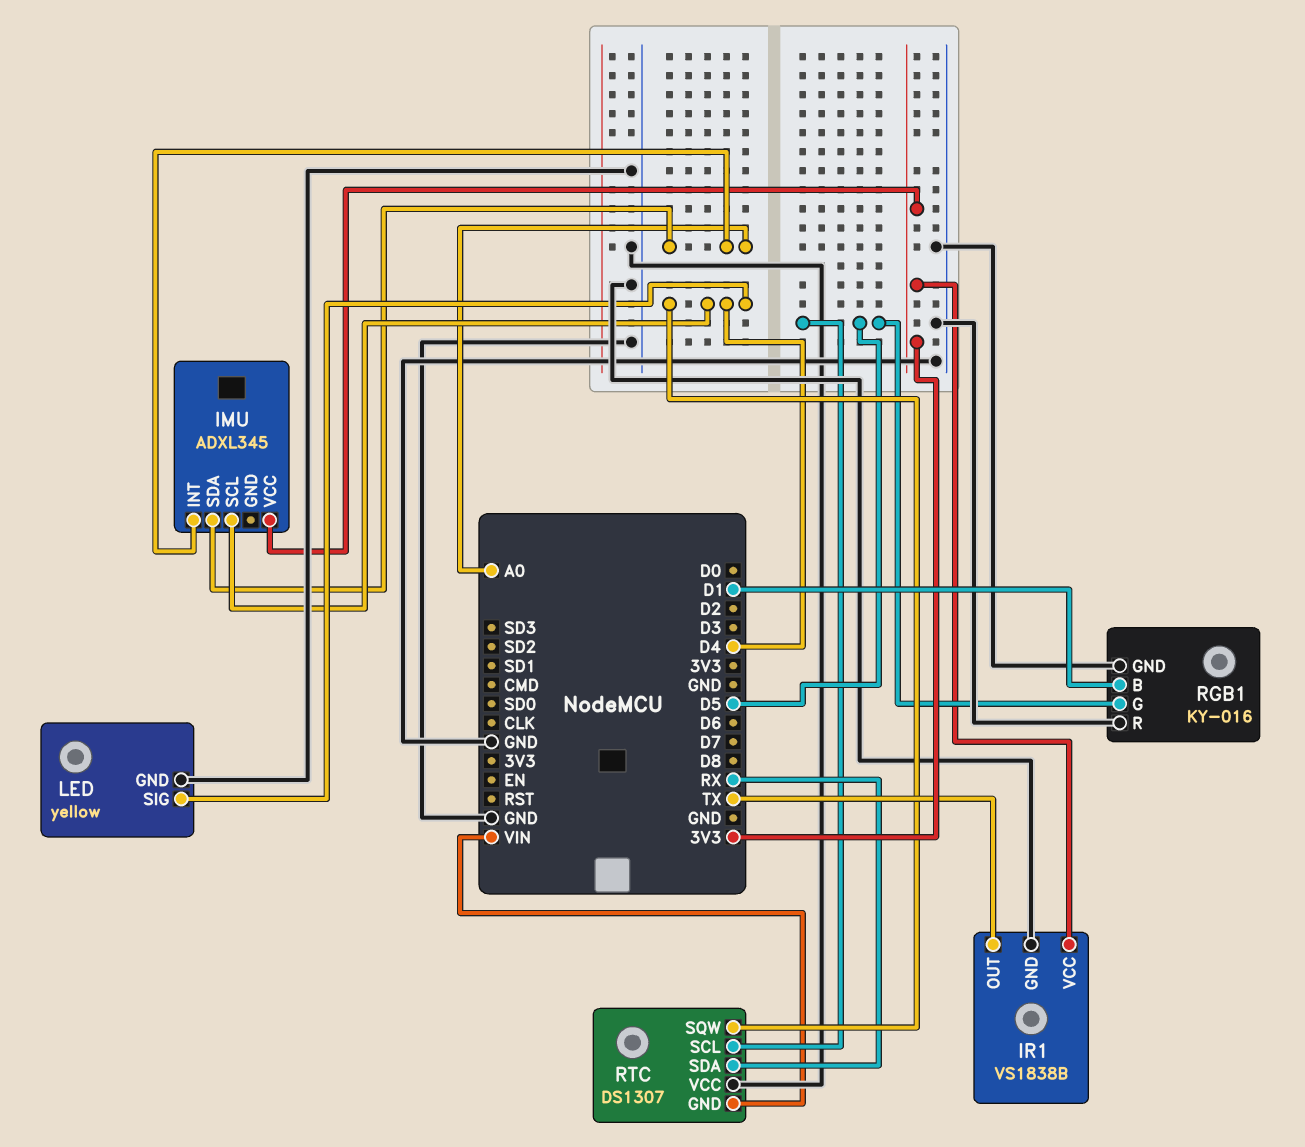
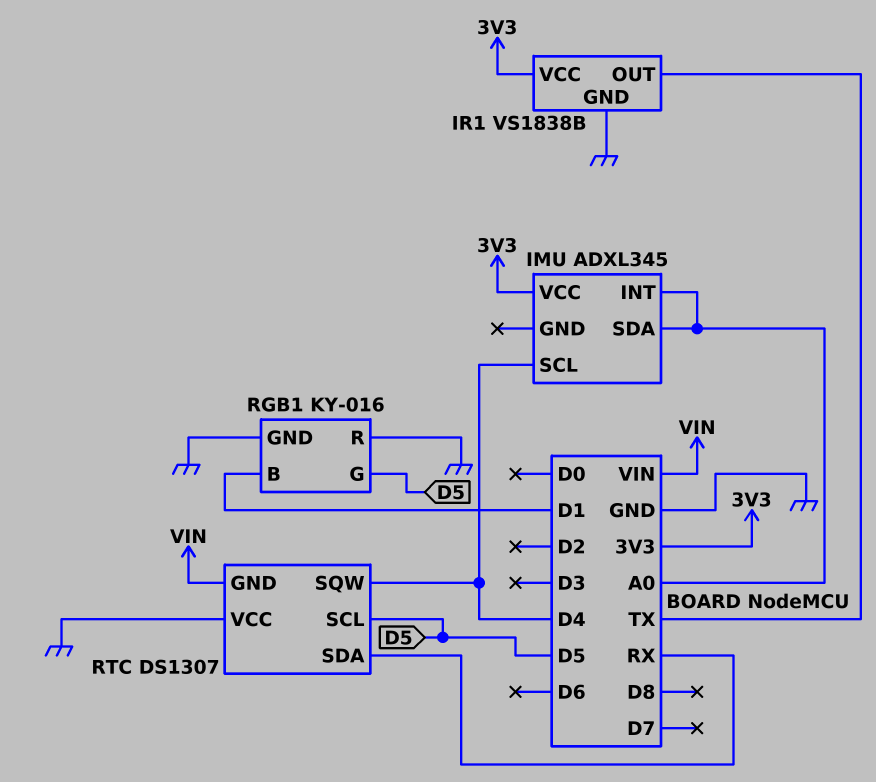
LED: yellow -> none
LED pin GND: GND -> none
LED pin SIG: D4 -> none

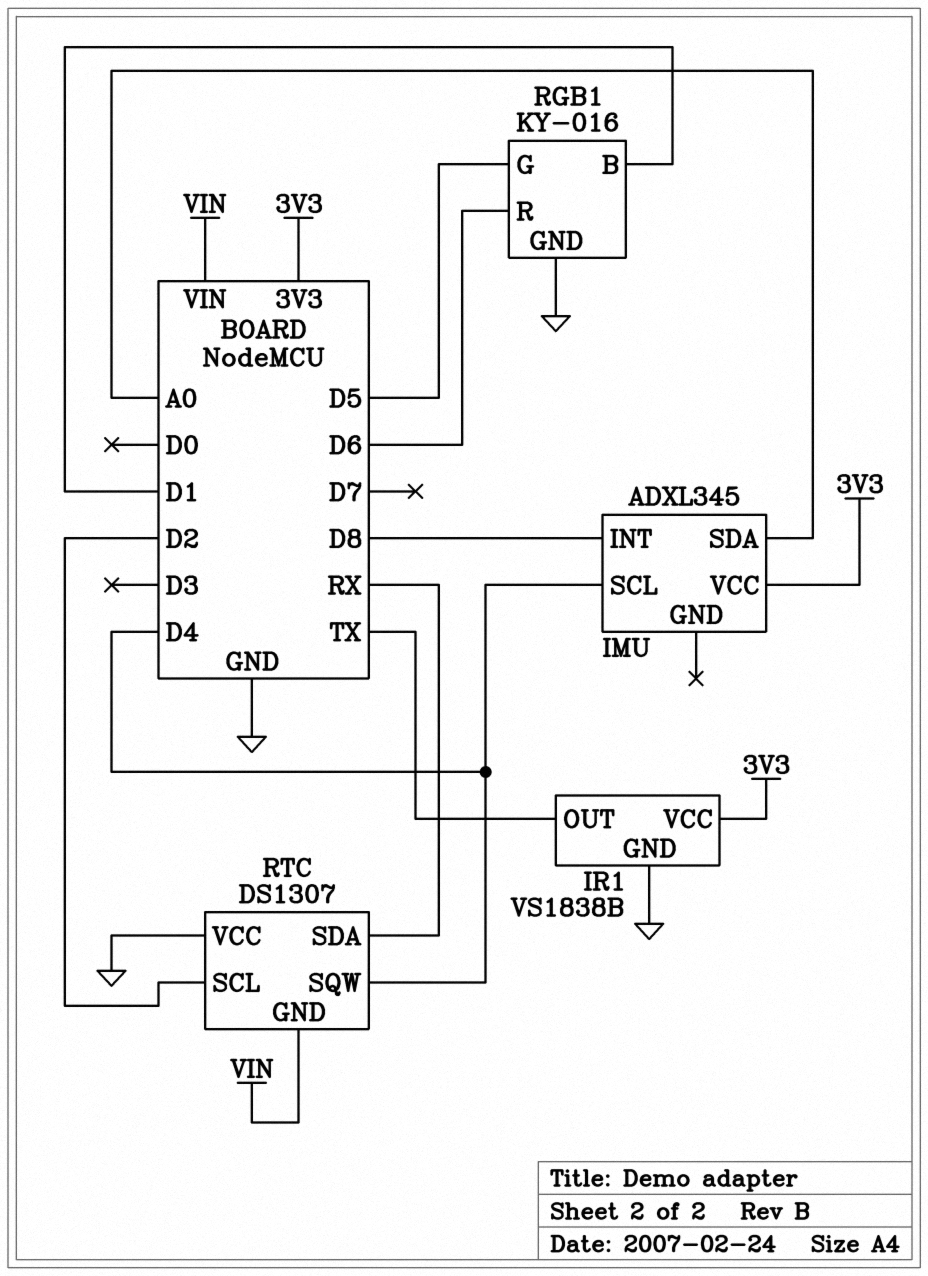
IMU pin INT: A0 -> D8
RGB1 pin R: GND -> D6
RTC pin SCL: D5 -> D2

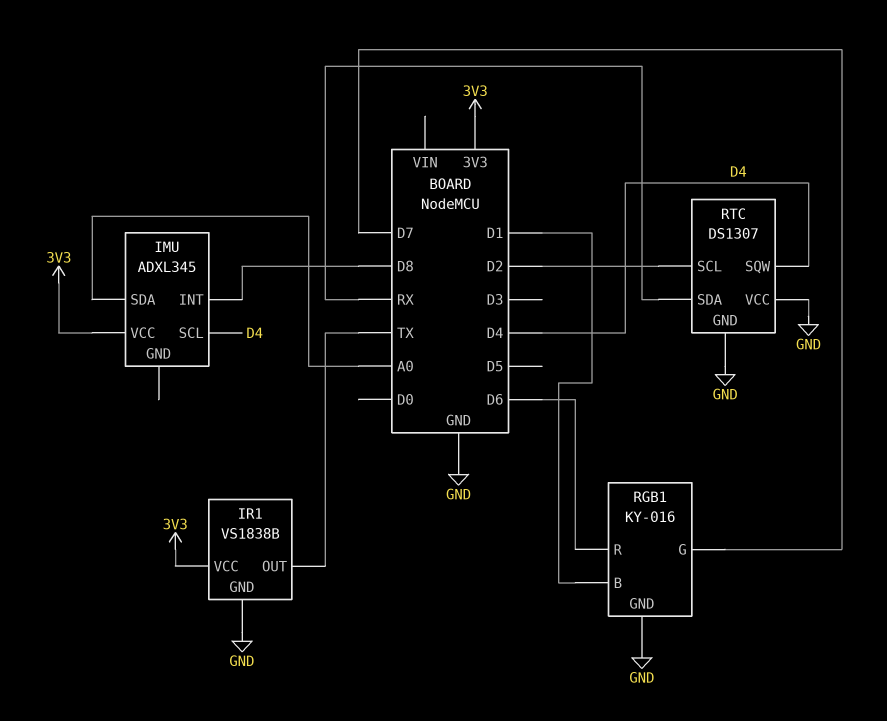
RGB1 pin G: D5 -> D7
RTC pin GND: VIN -> GND

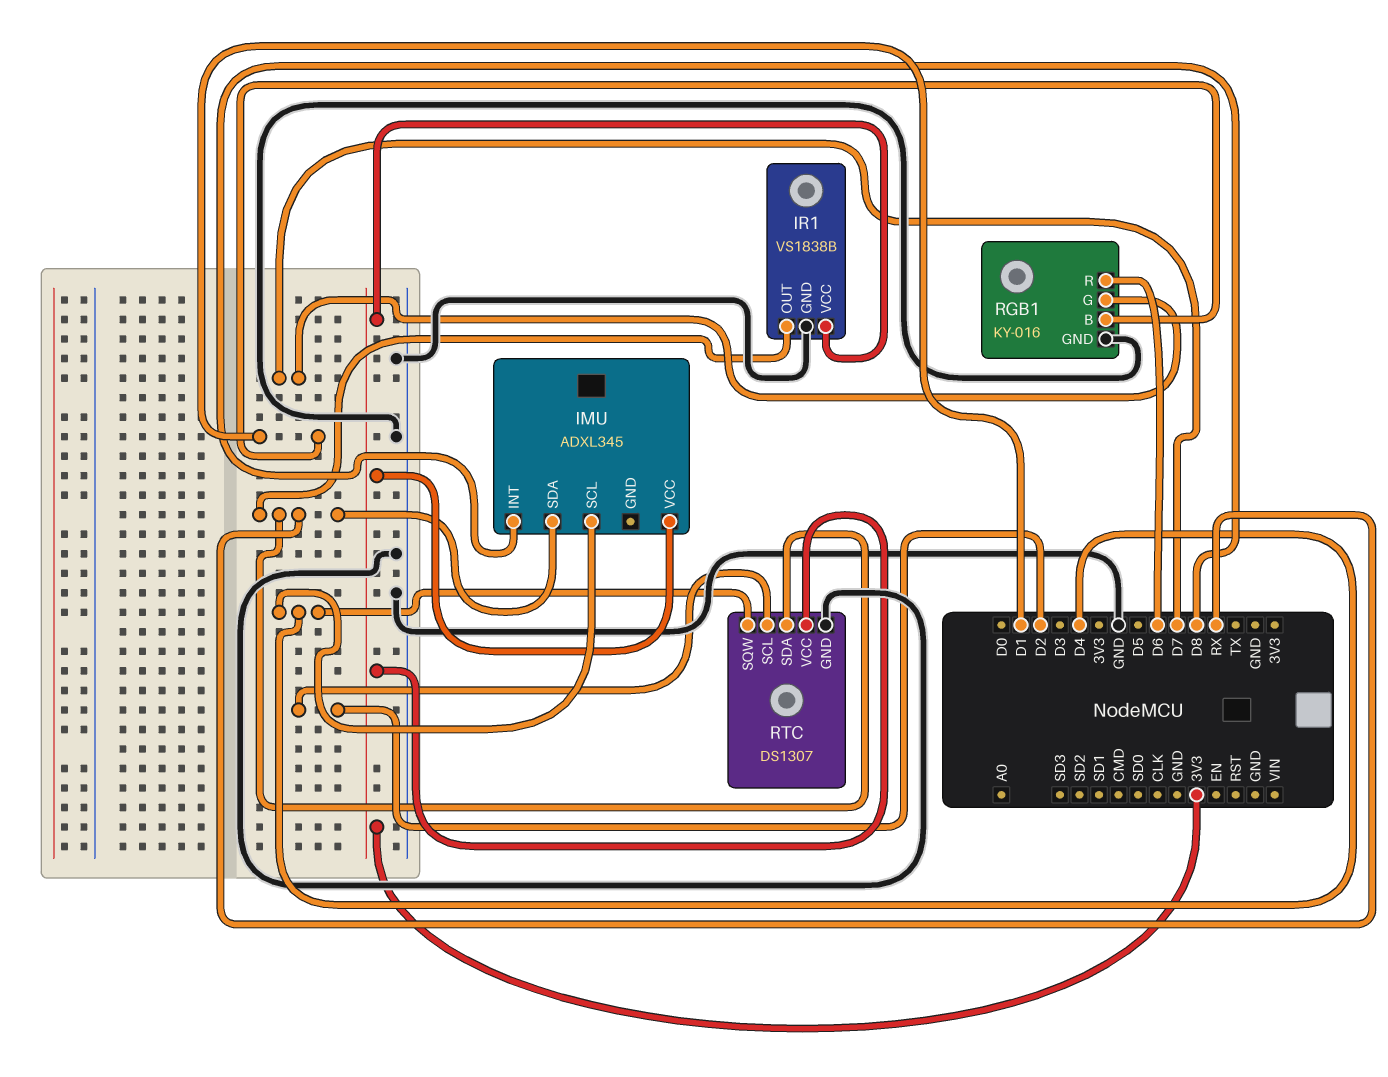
IMU pin SDA: A0 -> RX
IR1 pin OUT: TX -> RX
RTC pin VCC: GND -> 3V3

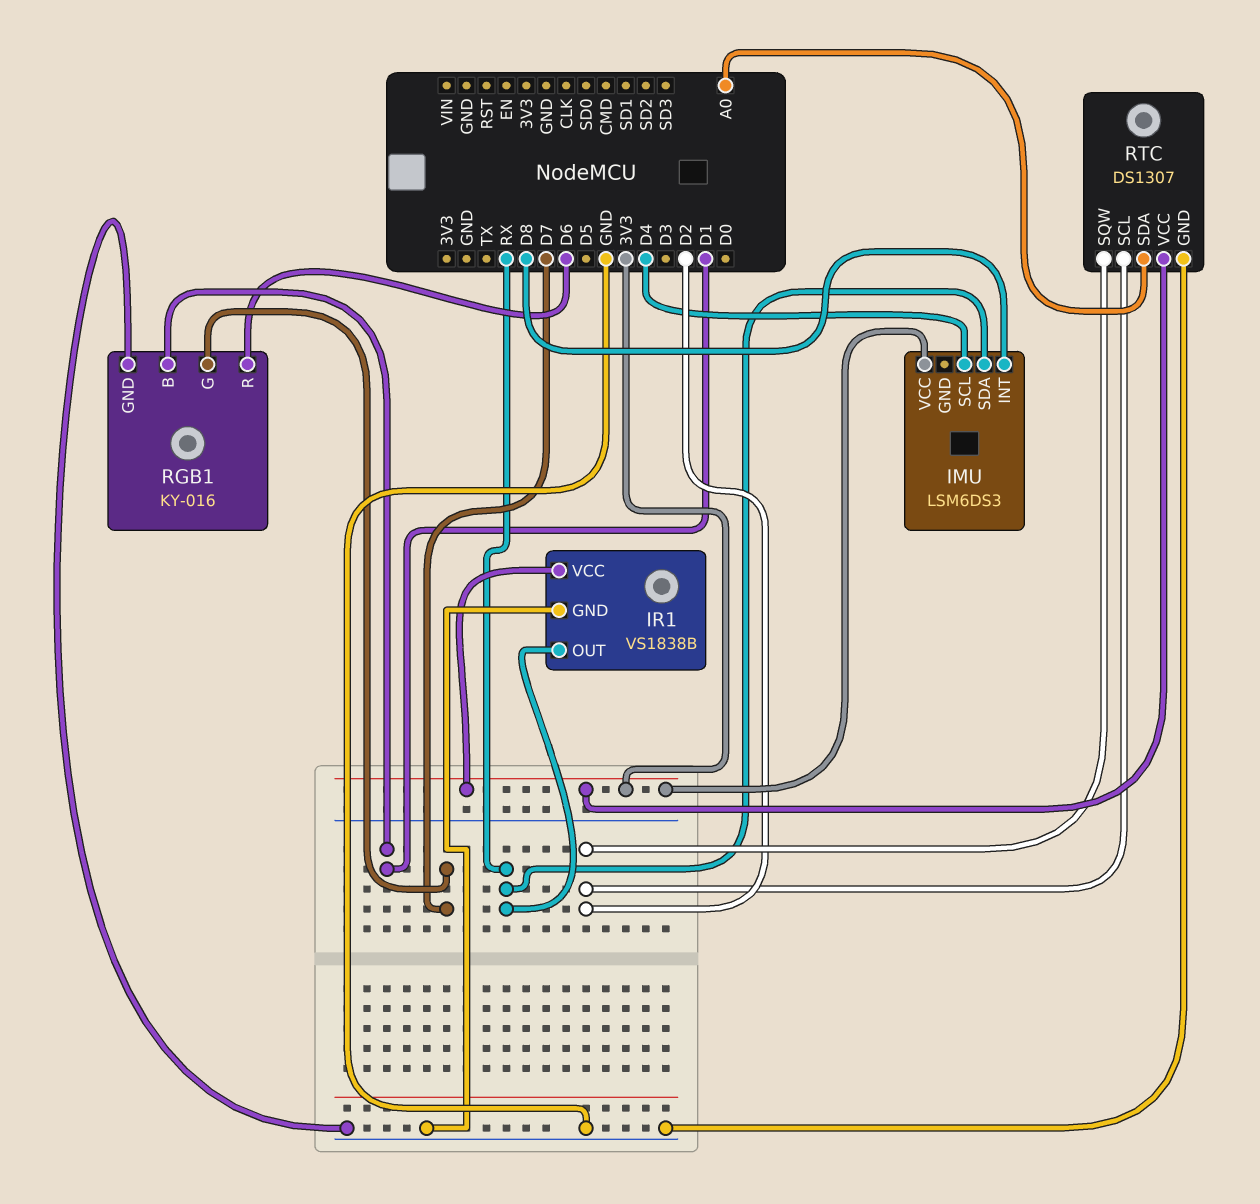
IMU: ADXL345 -> LSM6DS3
RTC pin SDA: RX -> A0
RTC pin SQW: D4 -> D2

